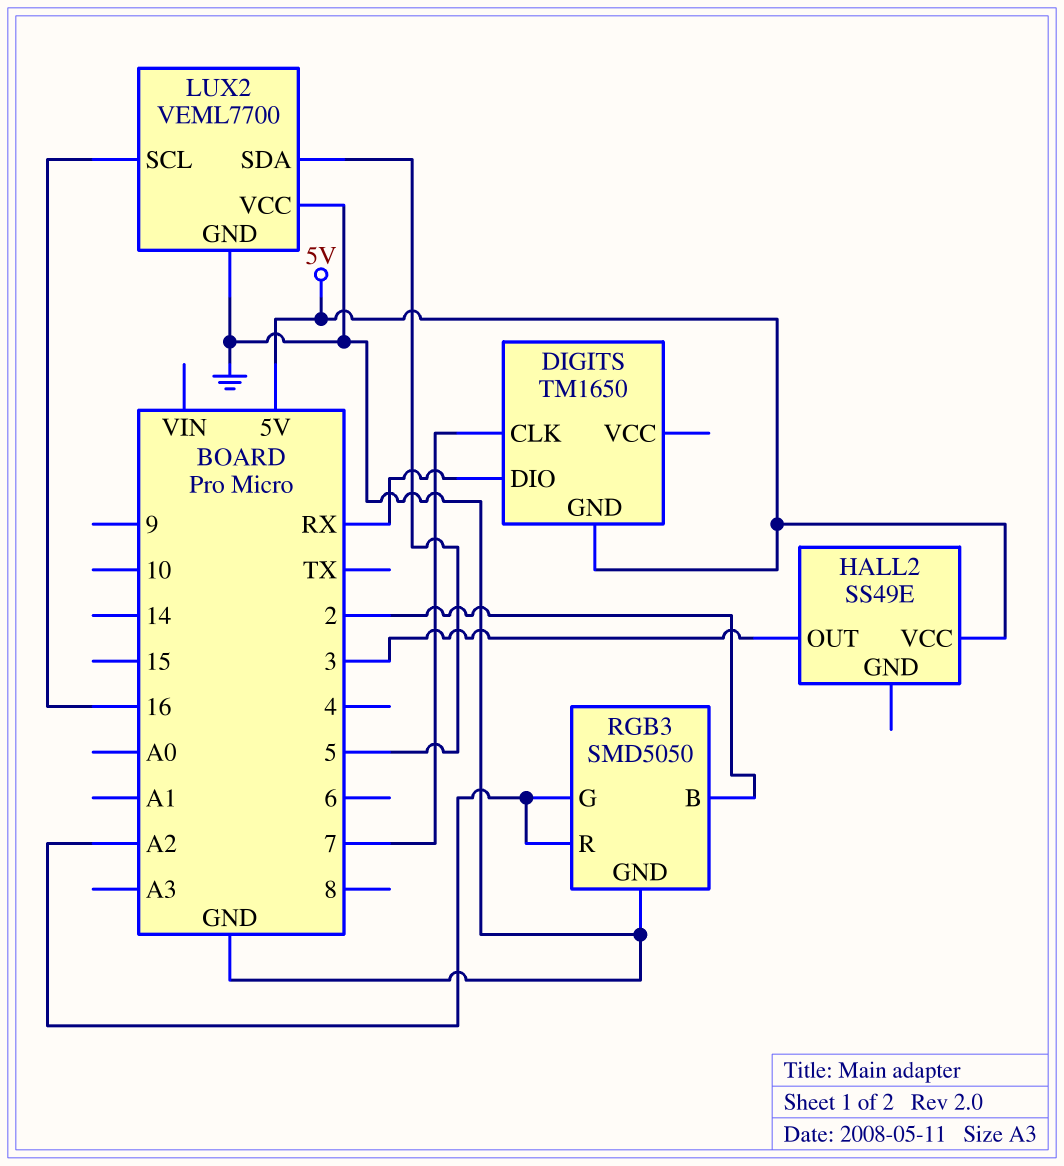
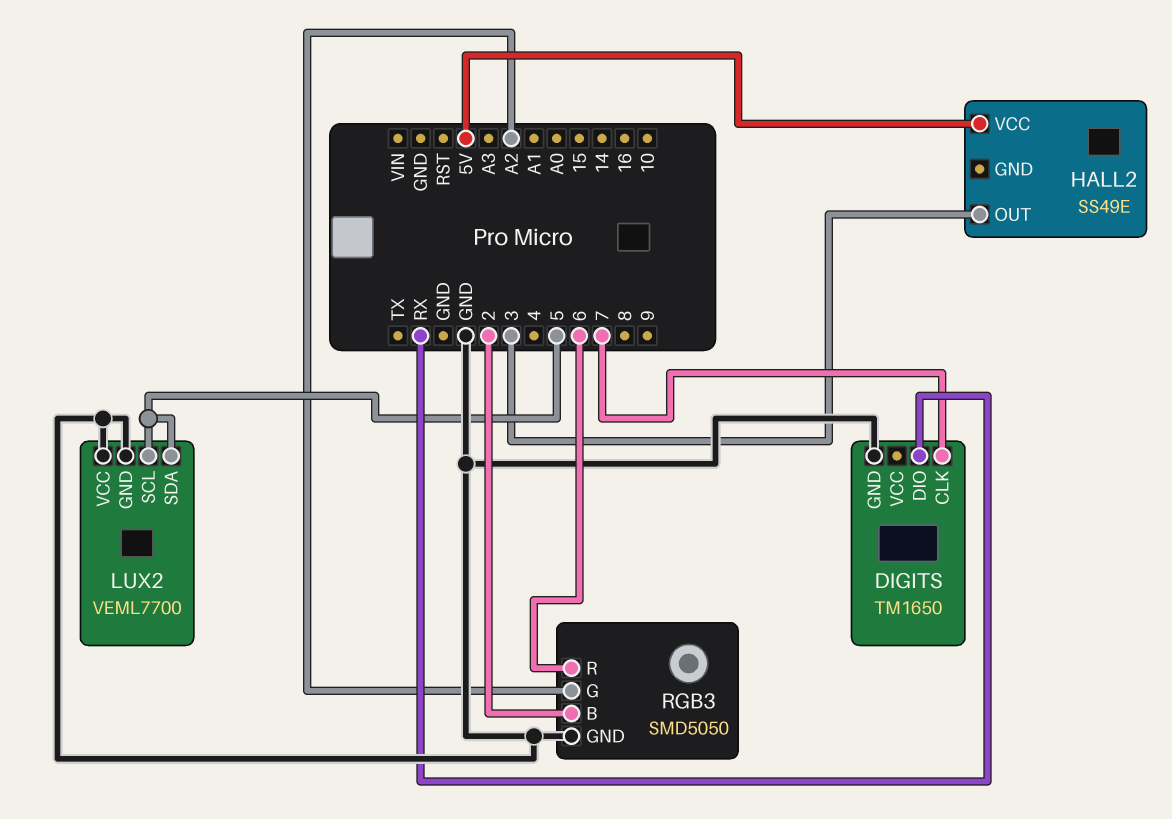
DIGITS pin GND: 5V -> GND
LUX2 pin SCL: 16 -> 5
RGB3 pin R: A2 -> 6

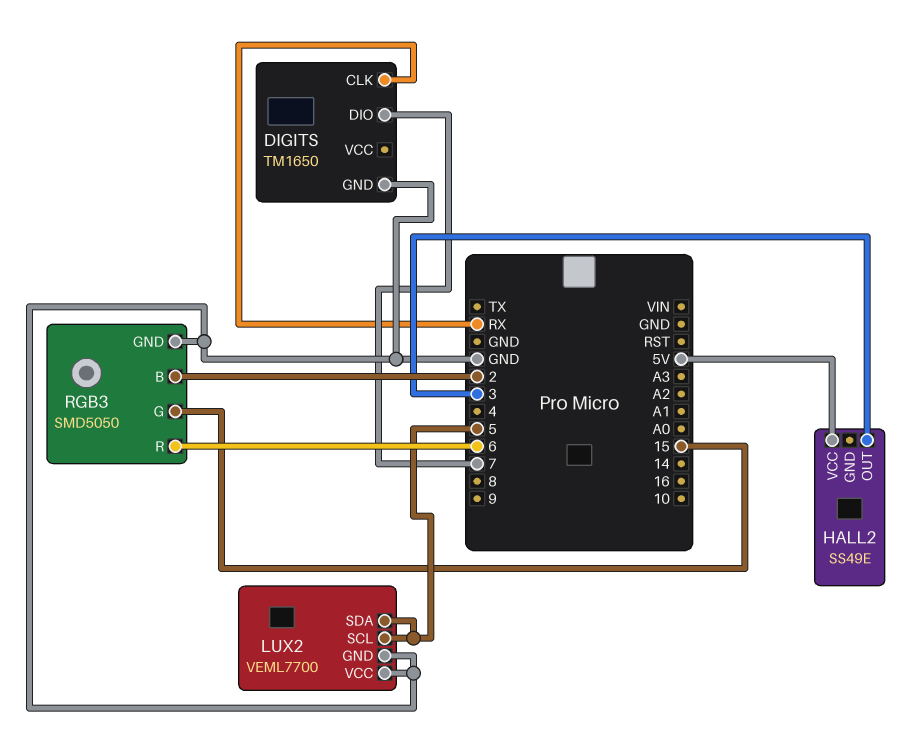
DIGITS pin CLK: 7 -> RX
DIGITS pin DIO: RX -> 7
RGB3 pin G: A2 -> 15

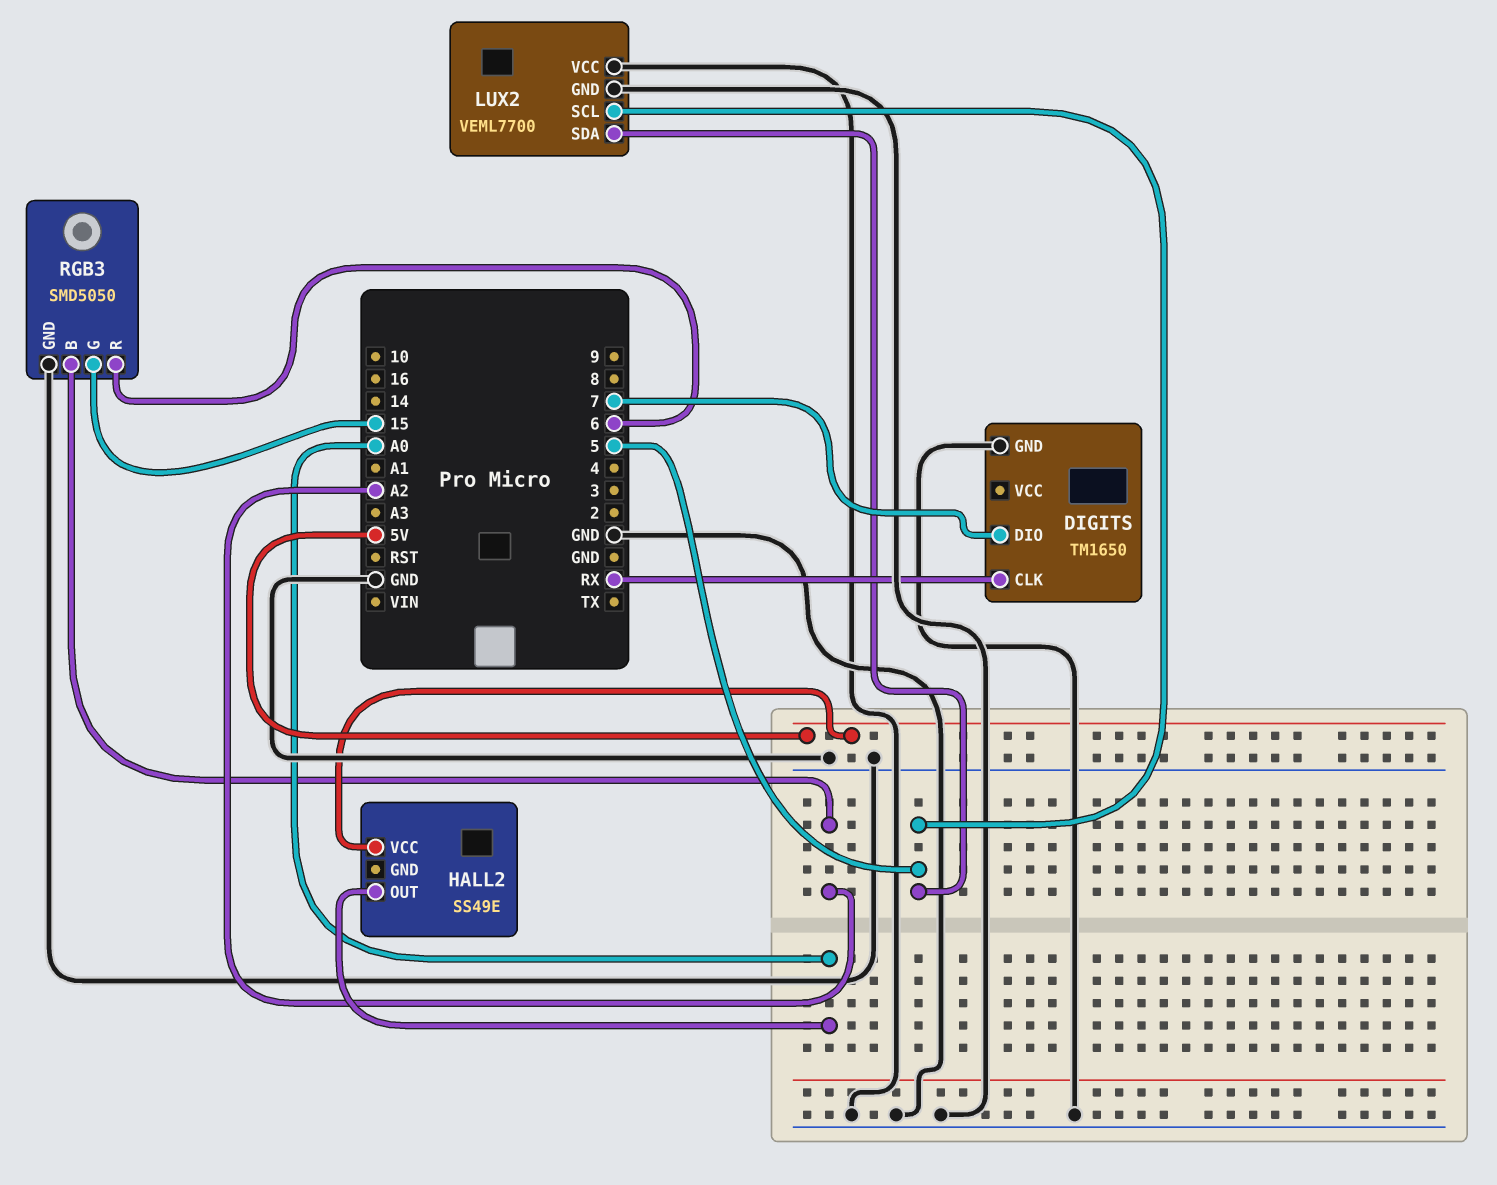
HALL2 pin OUT: 3 -> A0
RGB3 pin B: 2 -> A2

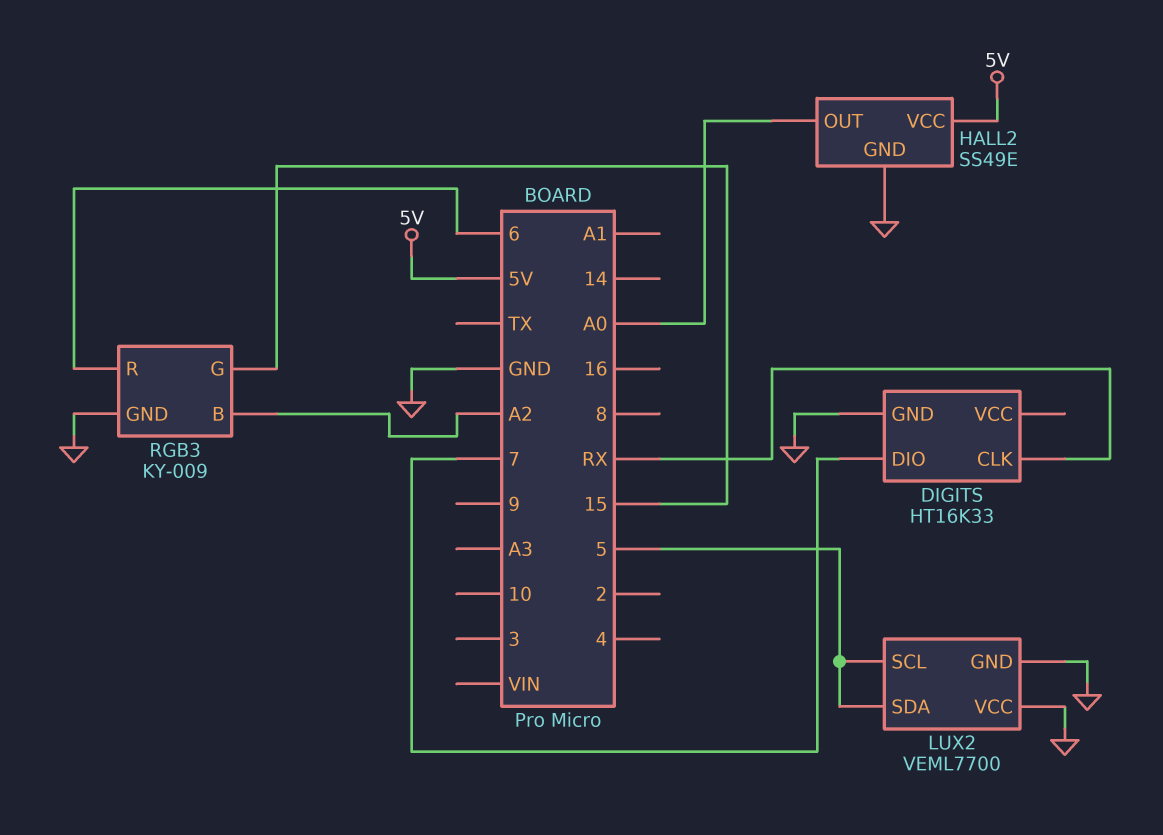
DIGITS: TM1650 -> HT16K33
HALL2 pin GND: none -> GND
RGB3: SMD5050 -> KY-009

